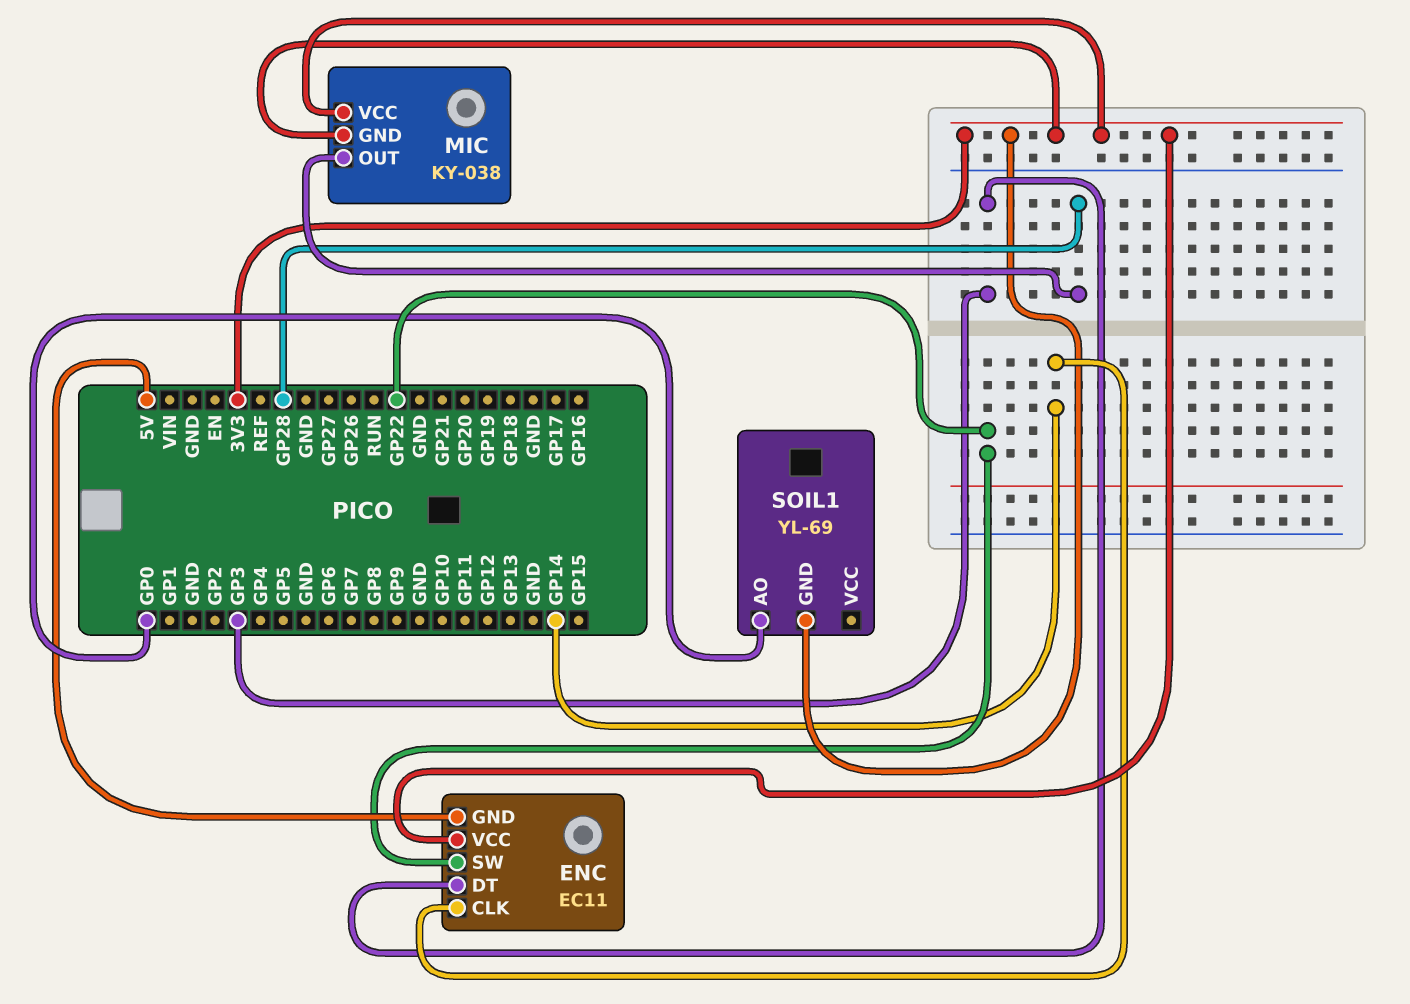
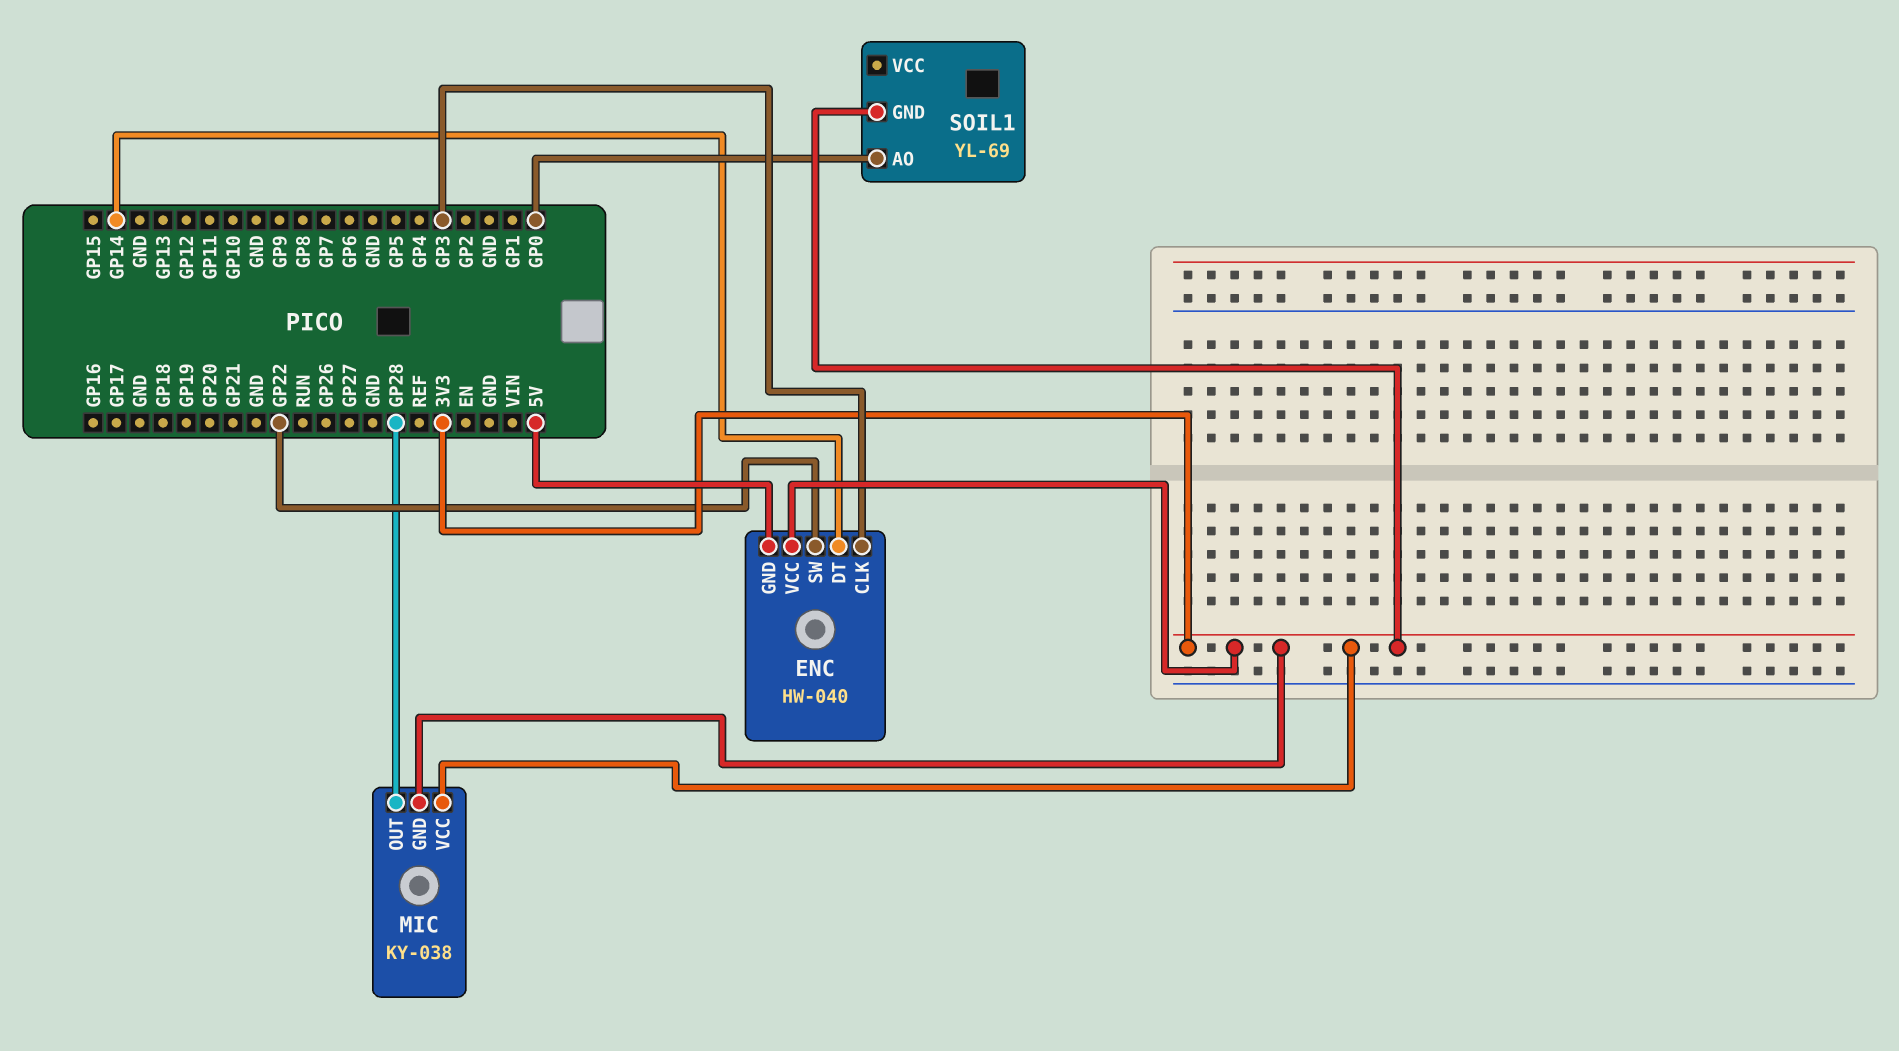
ENC: EC11 -> HW-040
ENC pin CLK: GP14 -> GP3
ENC pin DT: GP3 -> GP14

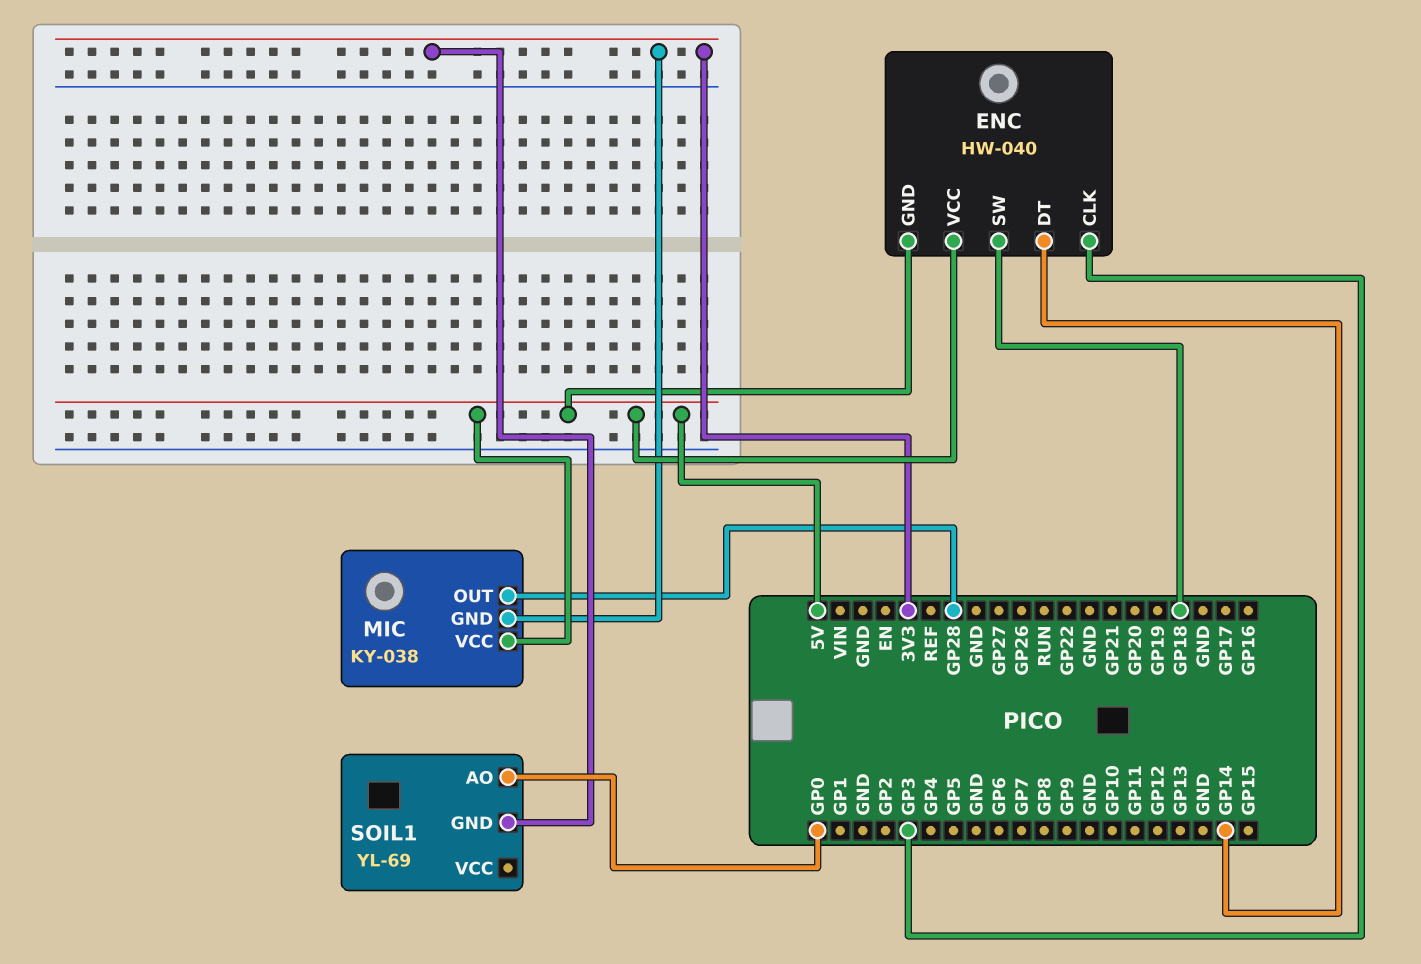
ENC pin SW: GP22 -> GP18
ENC pin VCC: 3V3 -> 5V
MIC pin VCC: 3V3 -> 5V

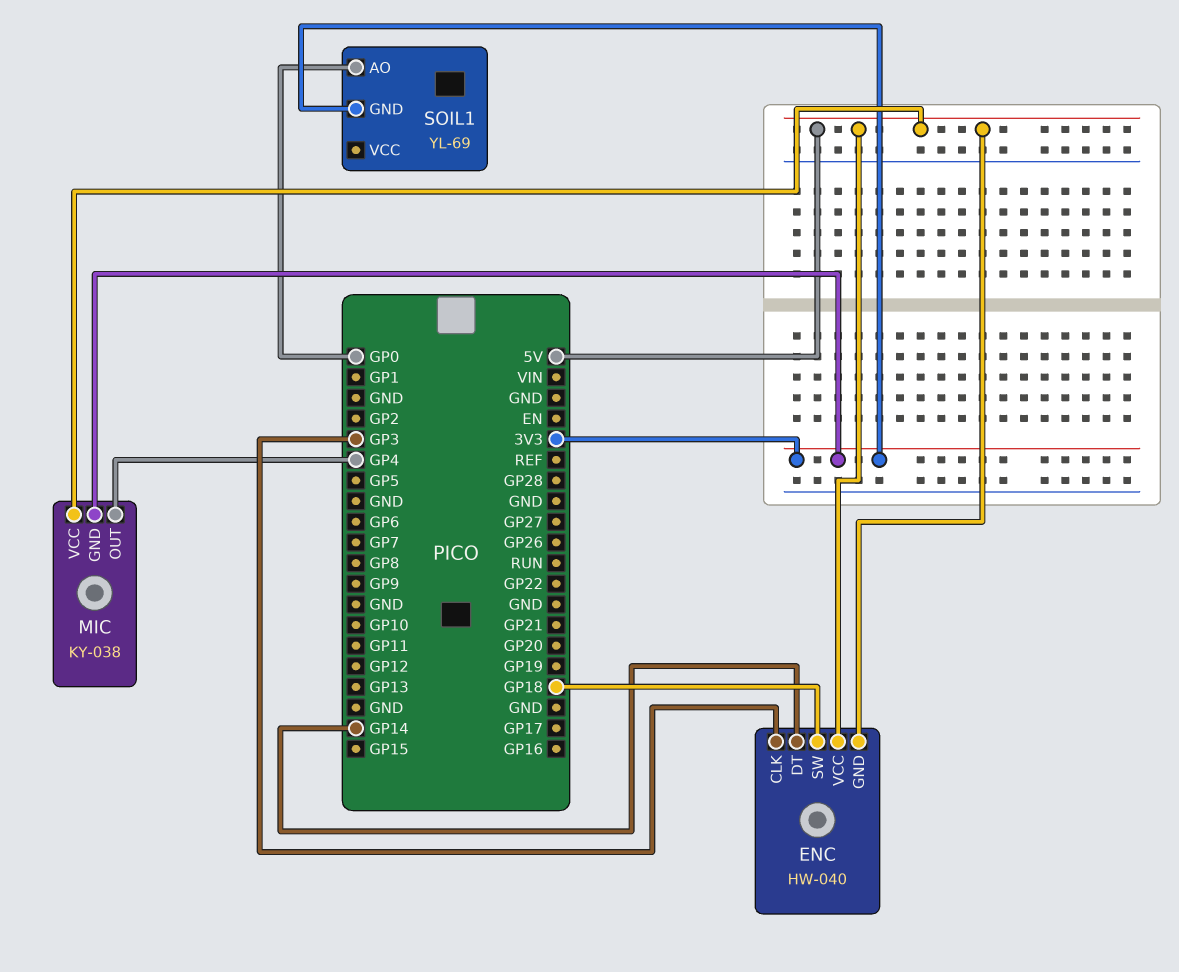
MIC pin OUT: GP28 -> GP4

